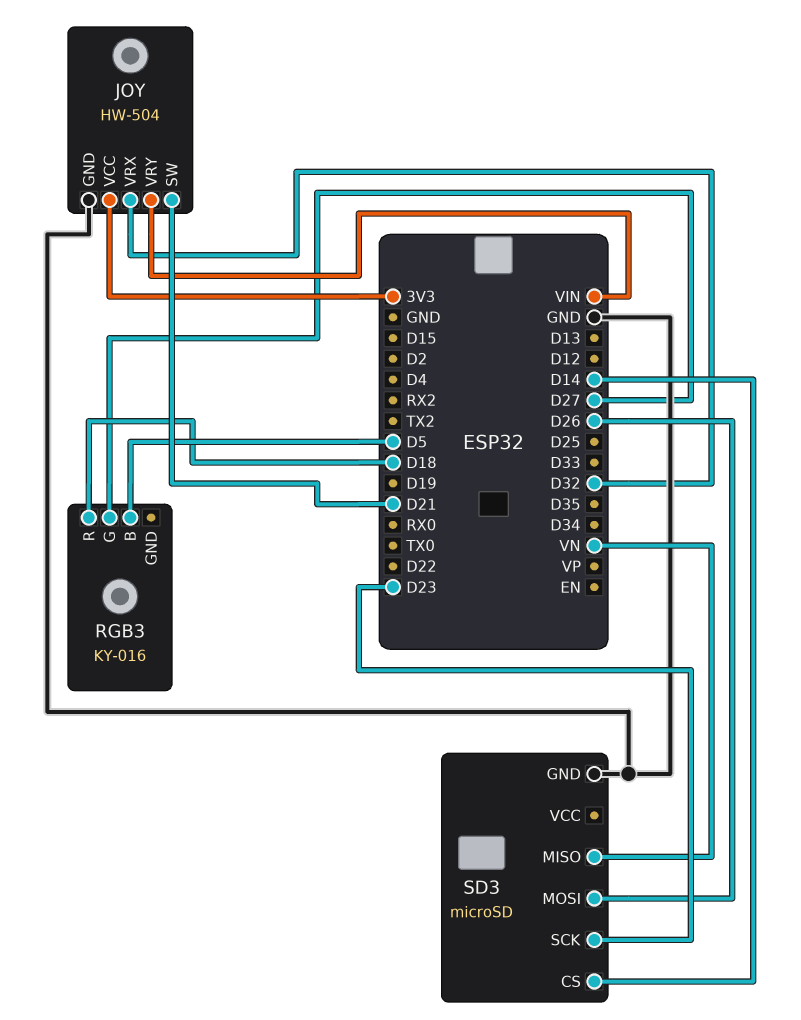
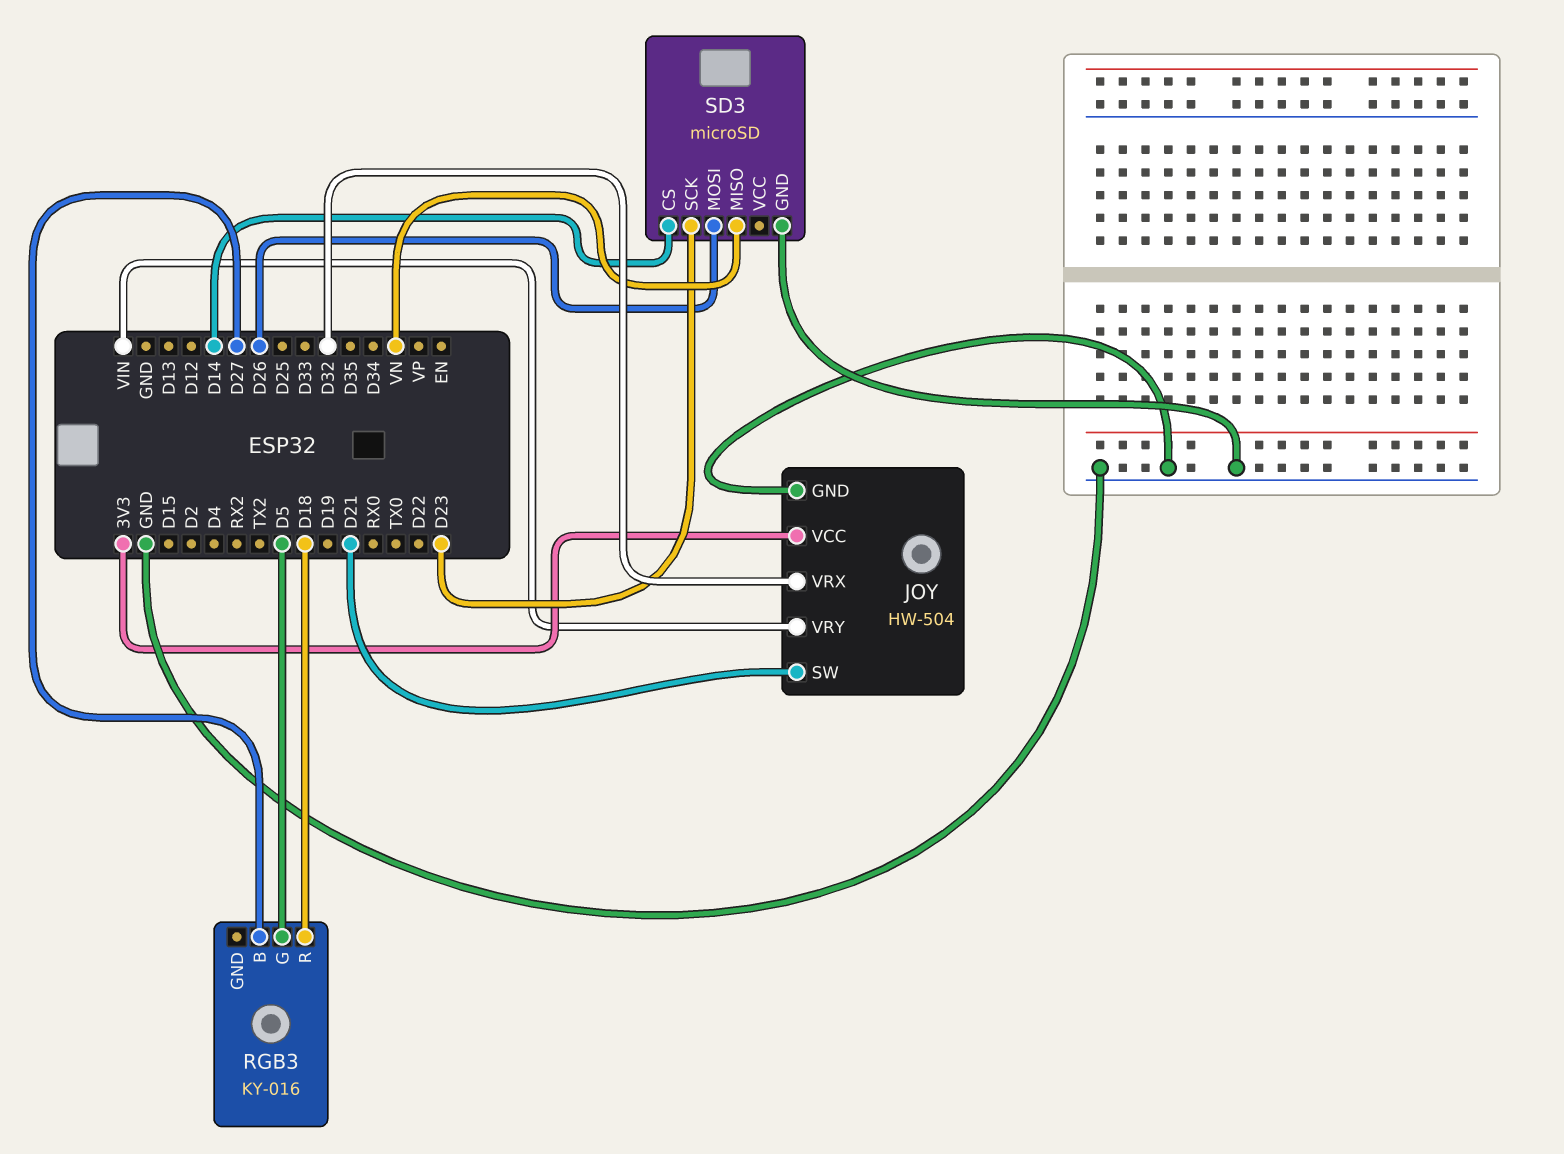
RGB3 pin B: D5 -> D27
RGB3 pin G: D27 -> D5

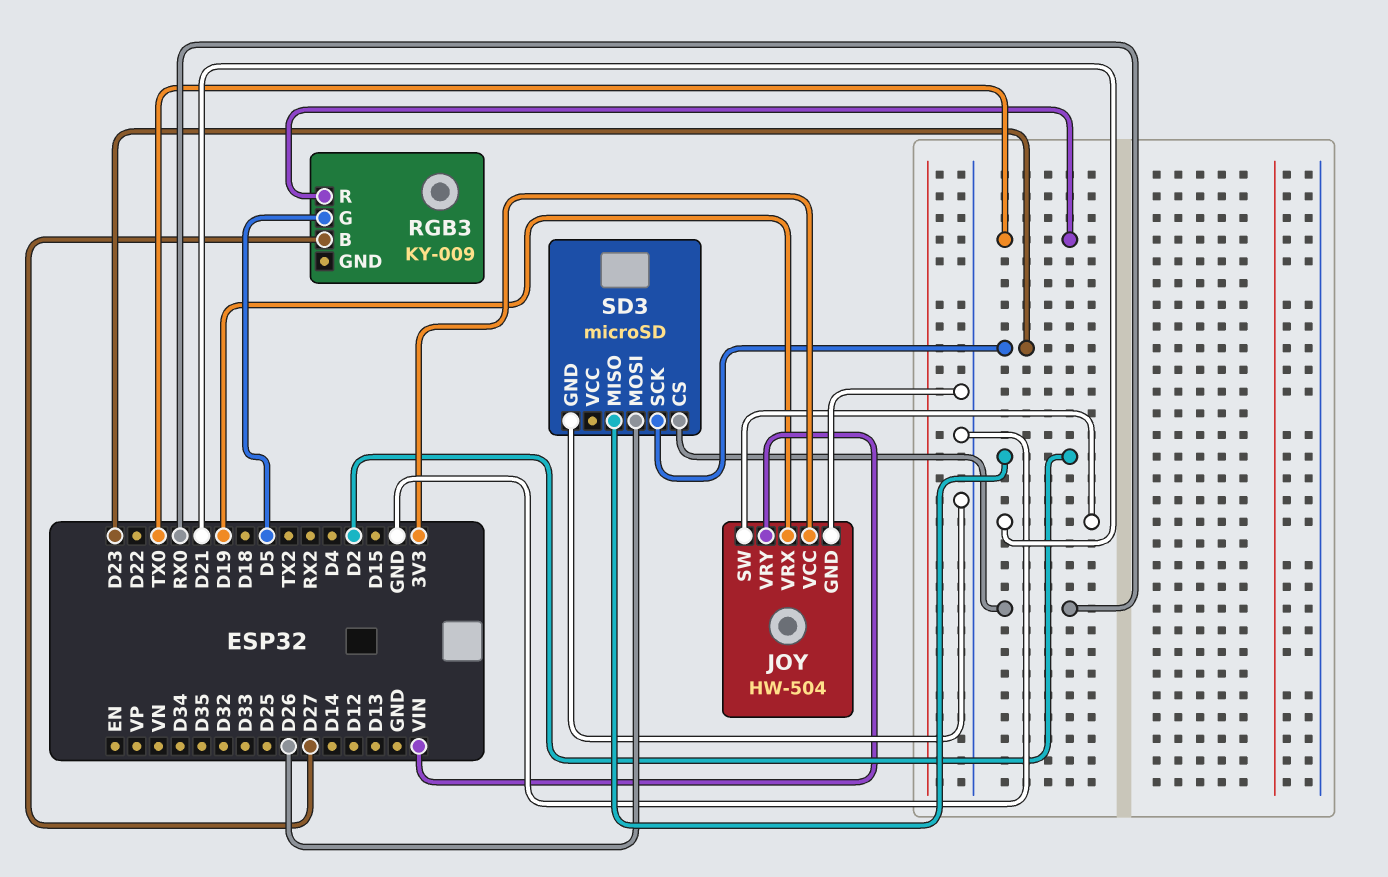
JOY pin VRX: D32 -> D19
RGB3: KY-016 -> KY-009
RGB3 pin R: D18 -> TX0
SD3 pin CS: D14 -> RX0
SD3 pin MISO: VN -> D2

